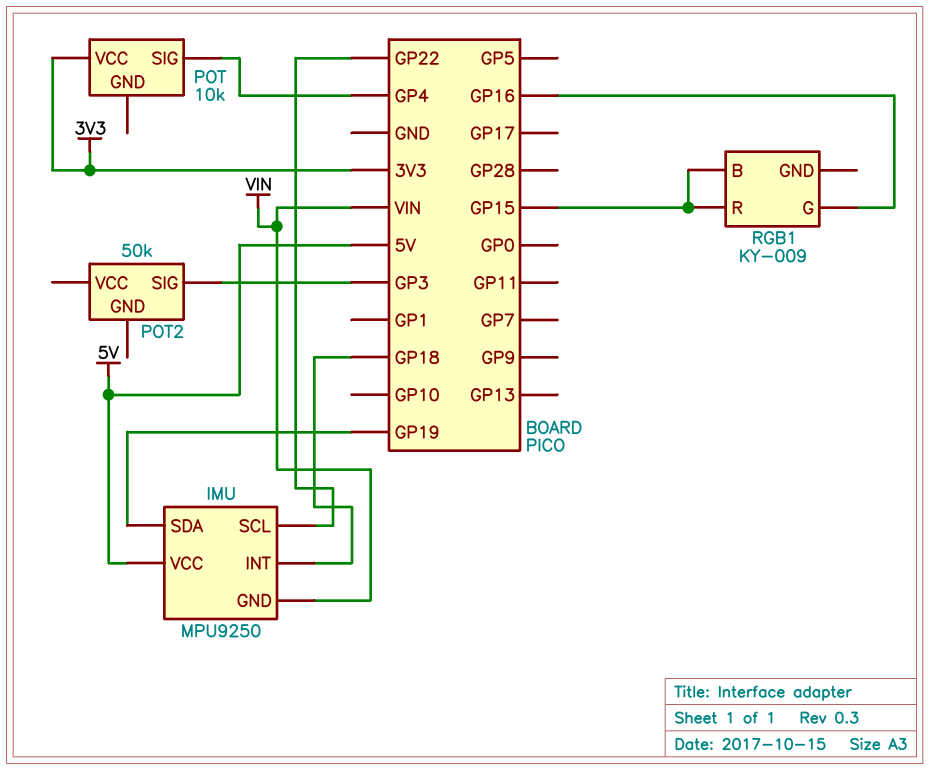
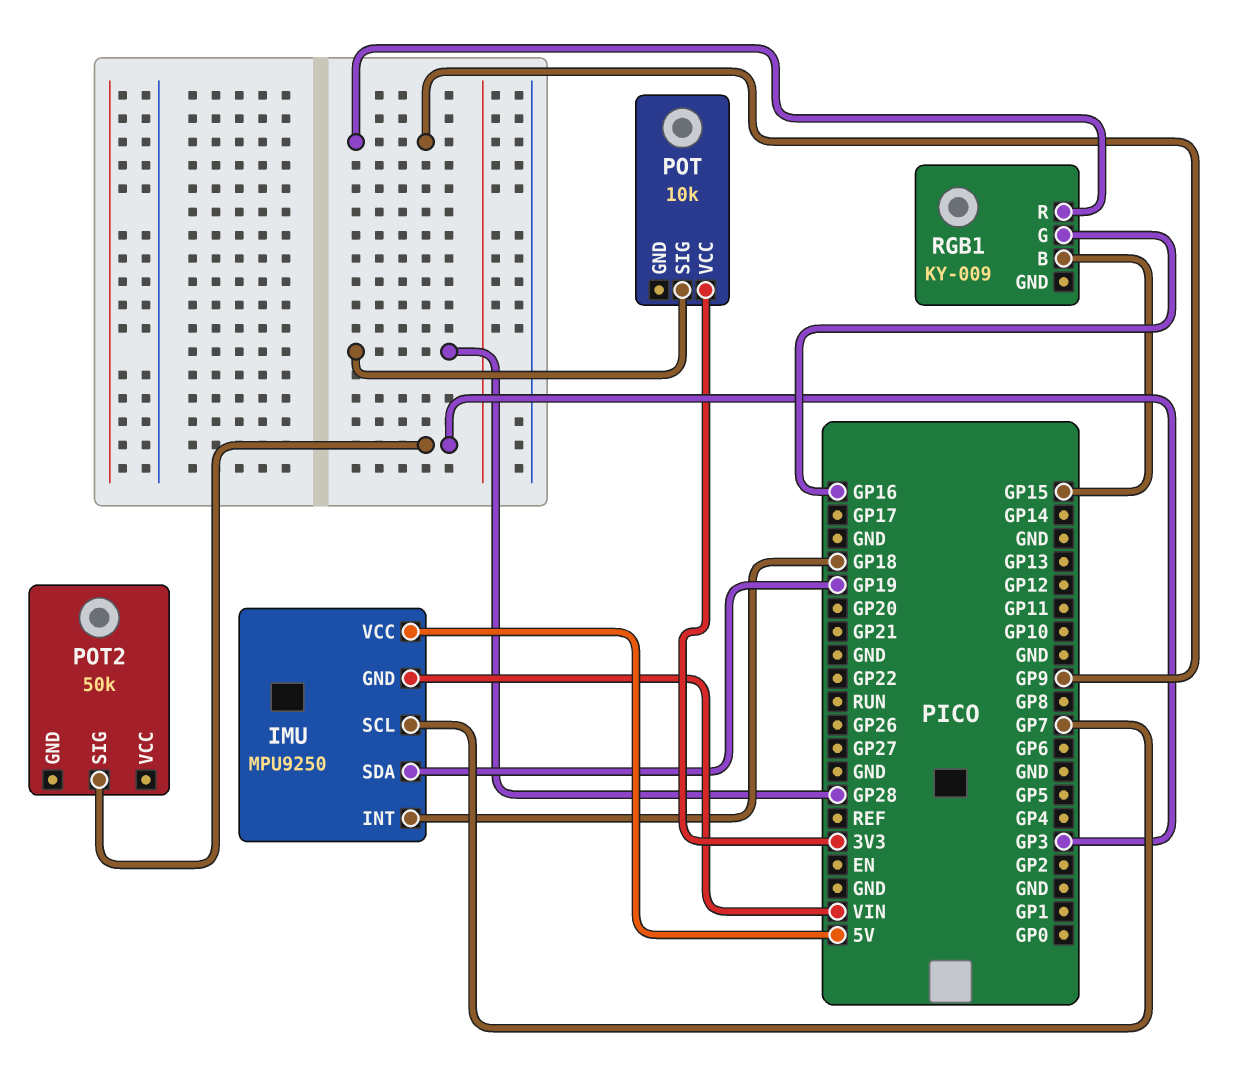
IMU pin SCL: GP22 -> GP7
POT pin SIG: GP4 -> GP28
RGB1 pin R: GP15 -> GP9

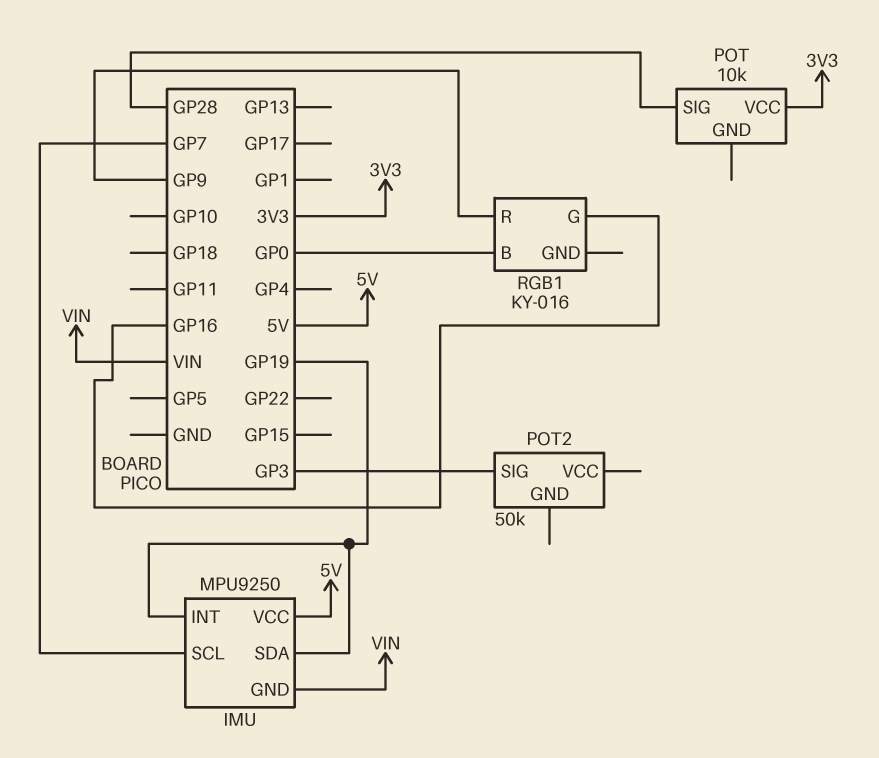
IMU pin INT: GP18 -> GP19
RGB1: KY-009 -> KY-016
RGB1 pin B: GP15 -> GP0

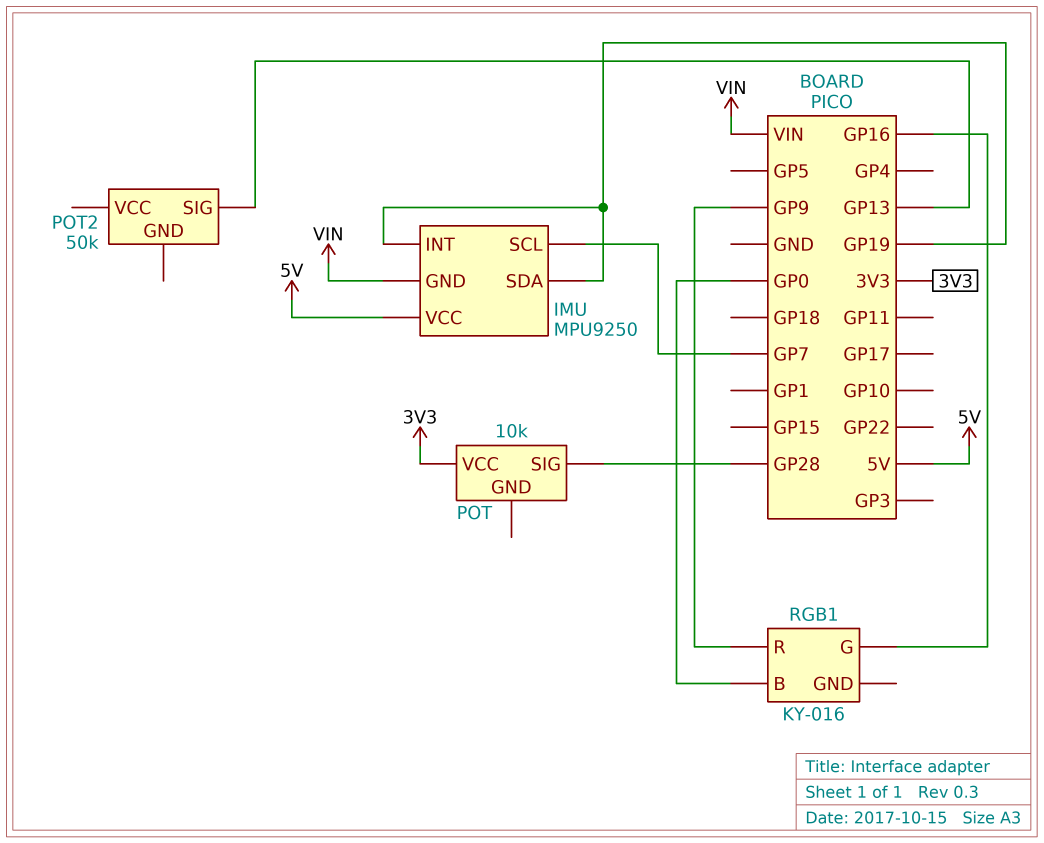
POT2 pin SIG: GP3 -> GP13

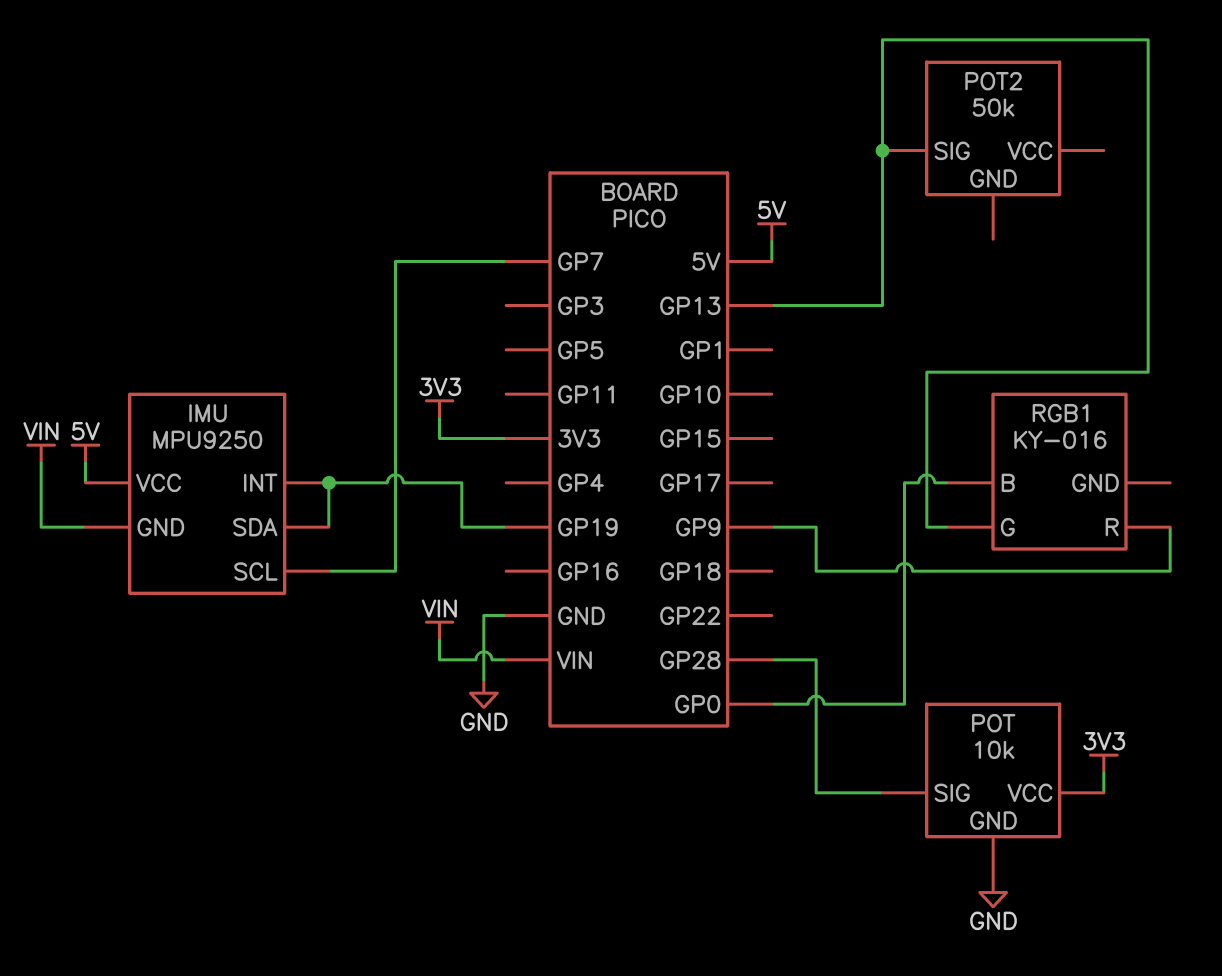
POT pin GND: none -> GND
RGB1 pin G: GP16 -> GP13

